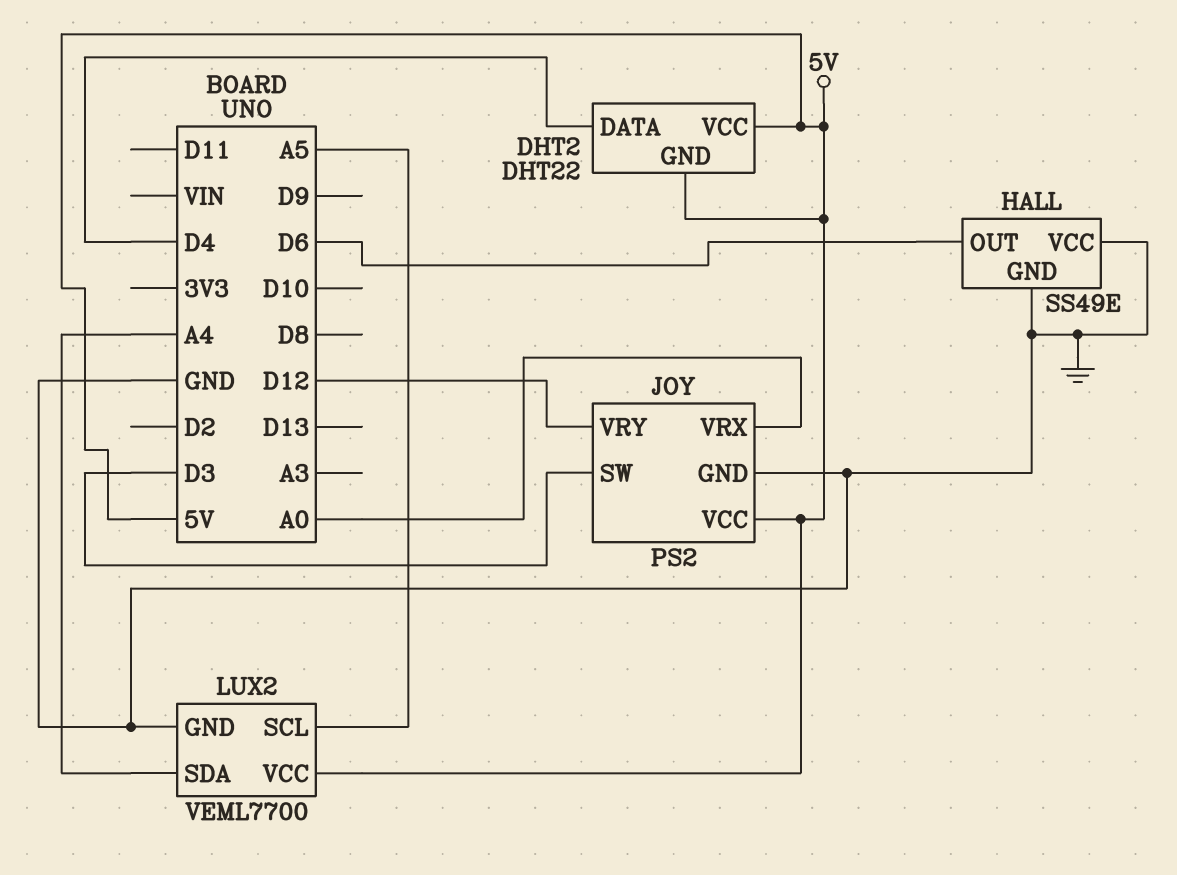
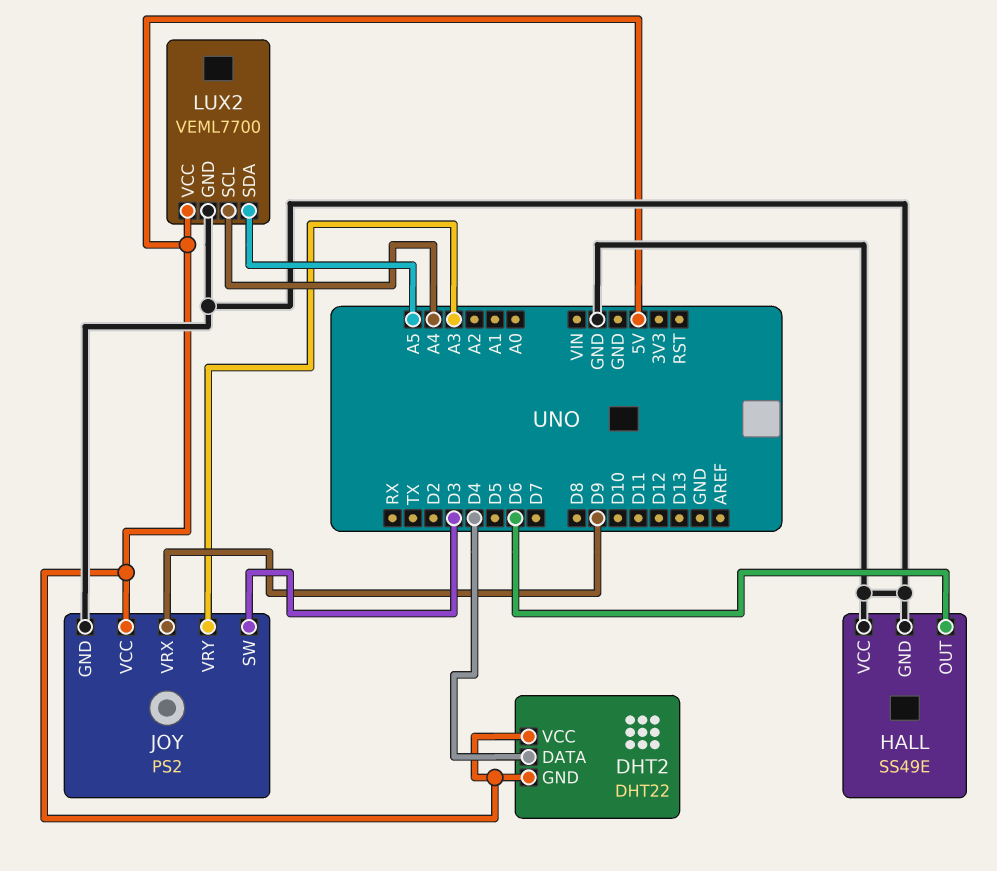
JOY pin VRX: A0 -> D9
JOY pin VRY: D12 -> A3
LUX2 pin SCL: A5 -> A4
LUX2 pin SDA: A4 -> A5

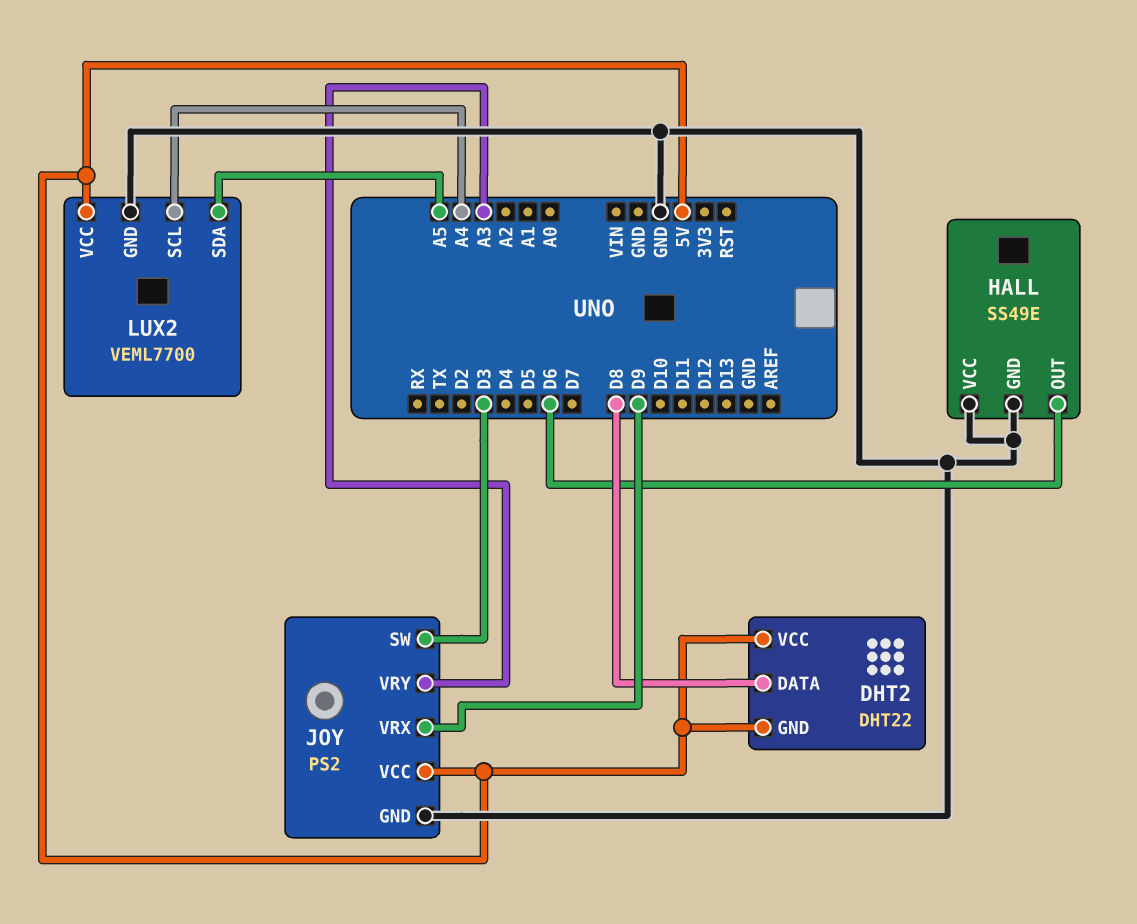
DHT2 pin DATA: D4 -> D8

